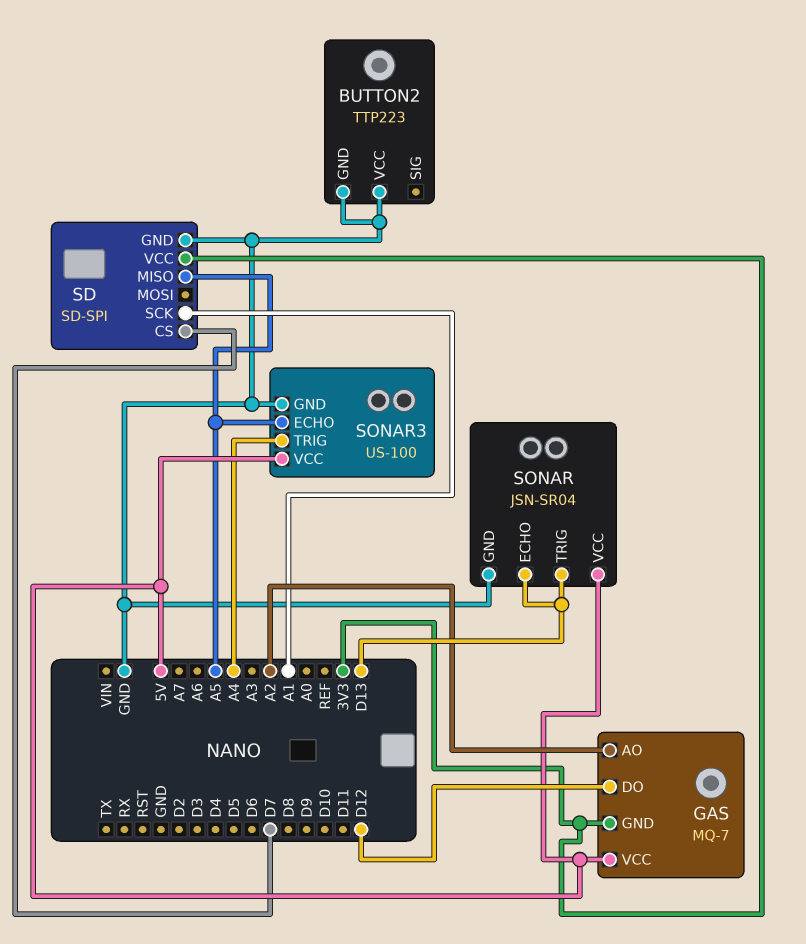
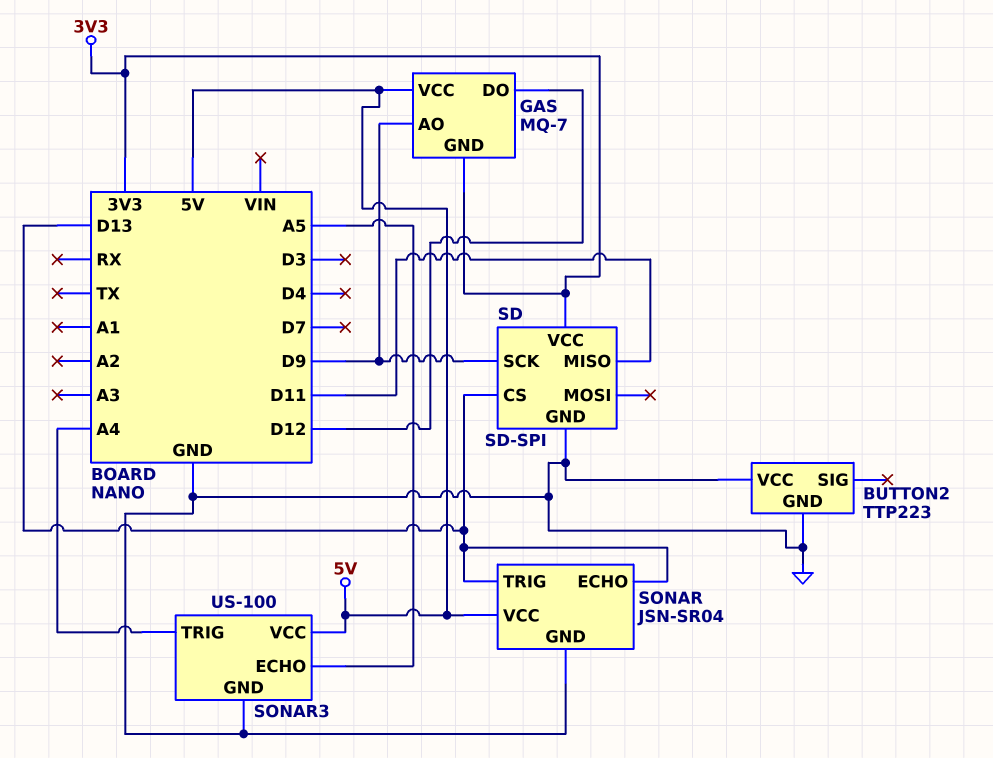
GAS pin AO: A2 -> D9
SD pin CS: D7 -> D13
SD pin MISO: A5 -> D11
SD pin SCK: A1 -> D9

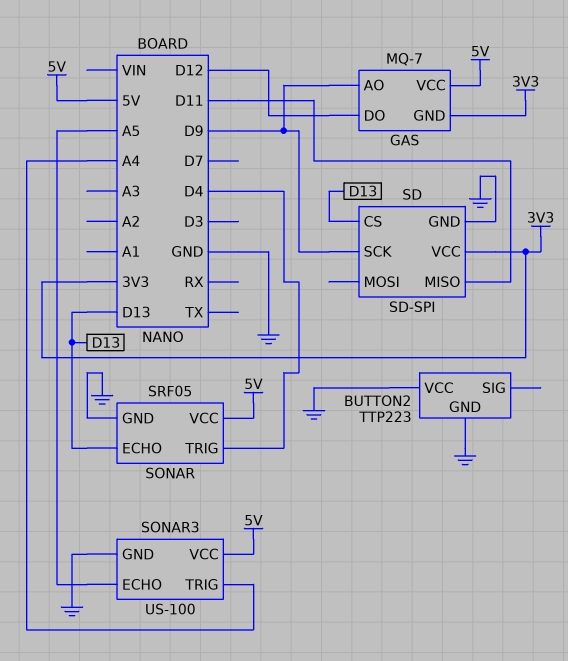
SONAR: JSN-SR04 -> SRF05
SONAR pin TRIG: D13 -> D4

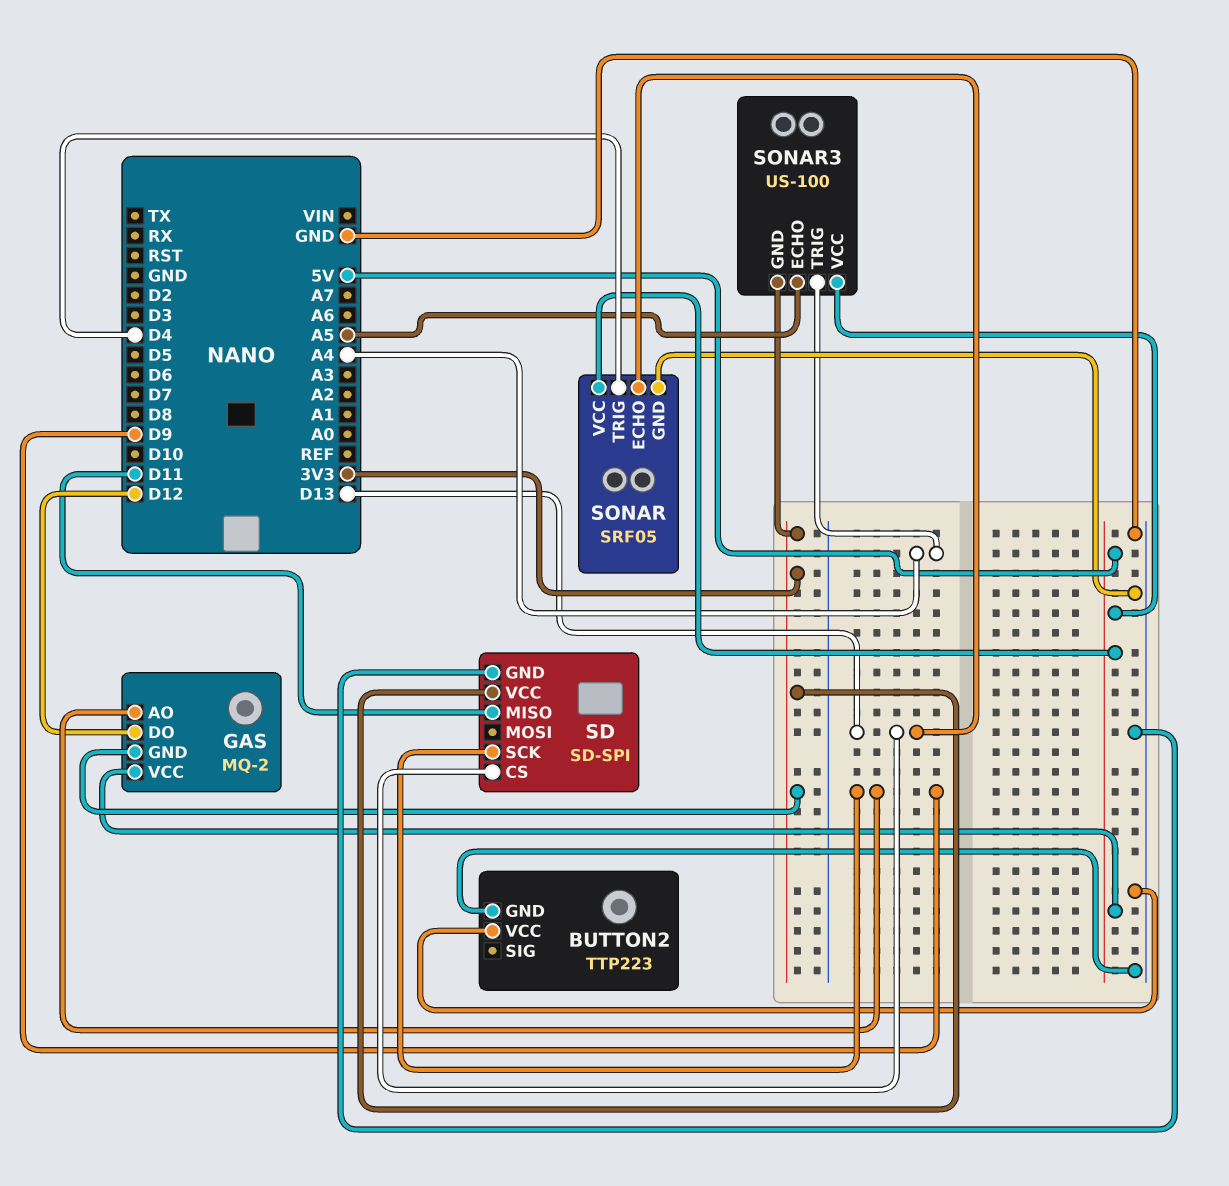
GAS: MQ-7 -> MQ-2
SONAR3 pin GND: GND -> 3V3

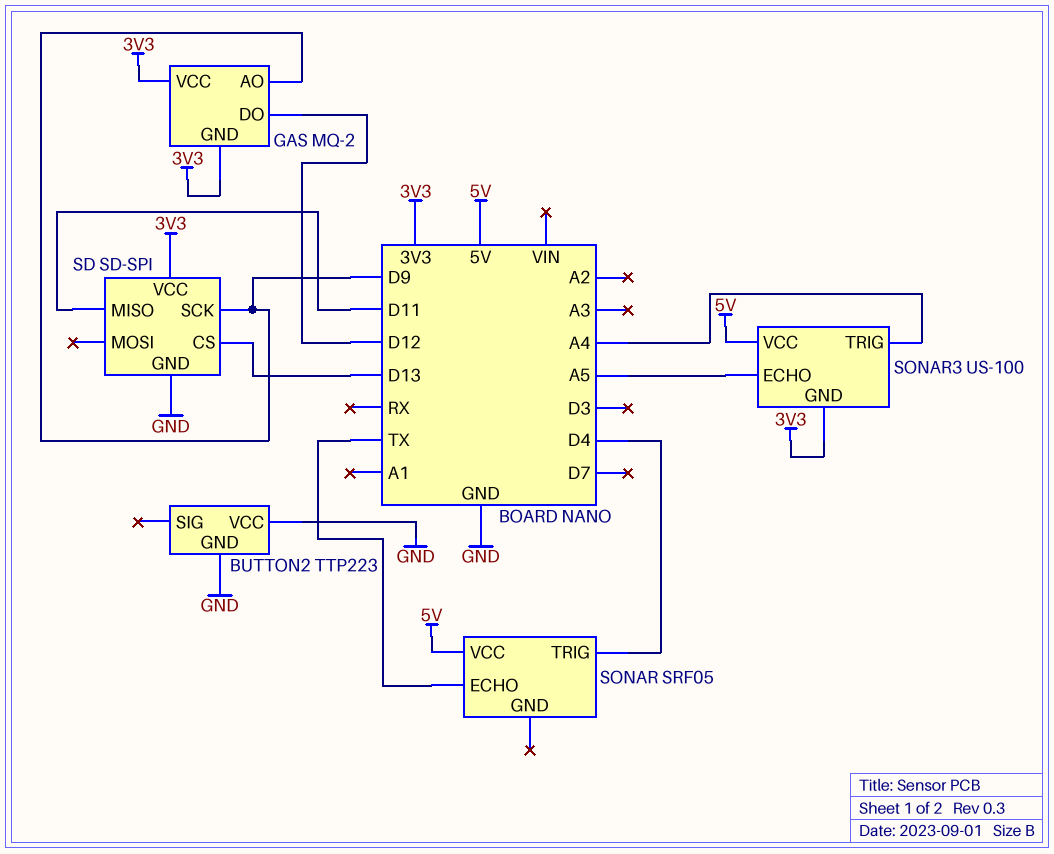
GAS pin VCC: 5V -> 3V3
SONAR pin ECHO: D13 -> TX
SONAR pin GND: GND -> none

